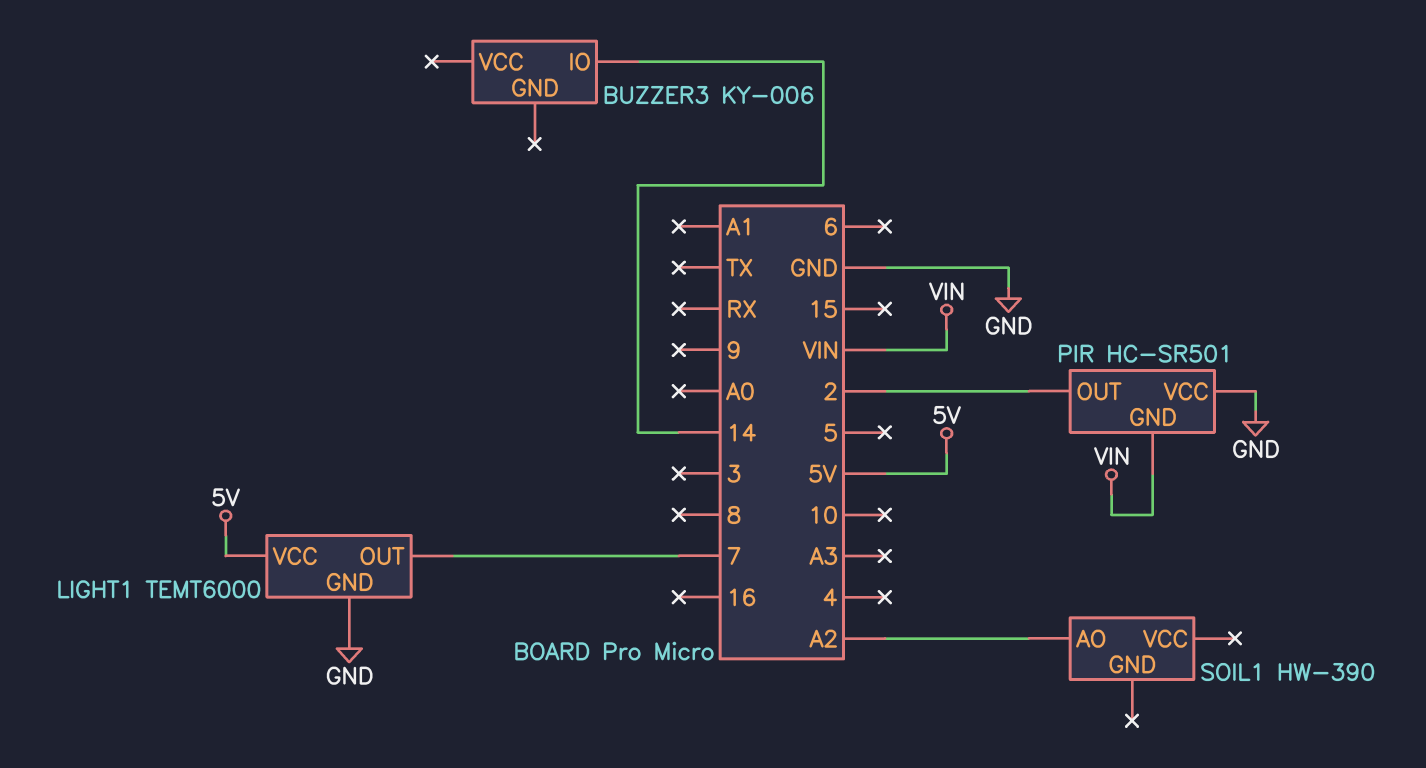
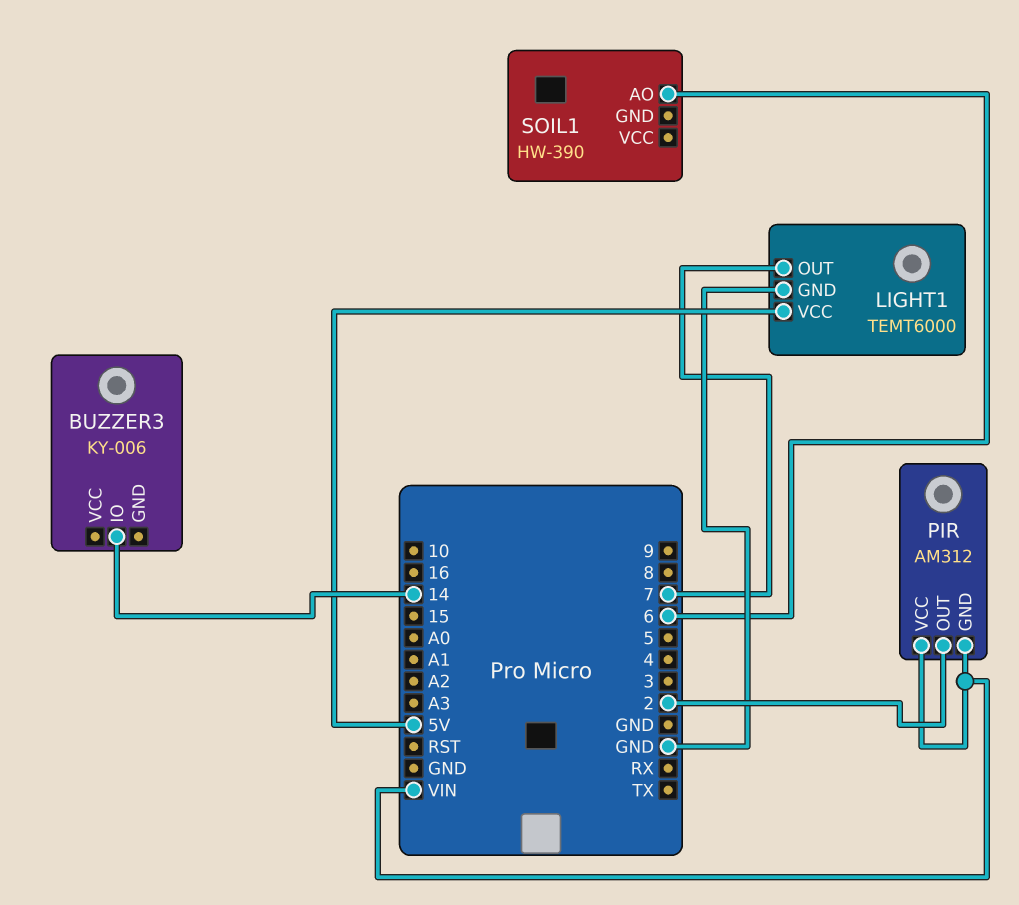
PIR: HC-SR501 -> AM312
PIR pin VCC: GND -> VIN
SOIL1 pin AO: A2 -> 6

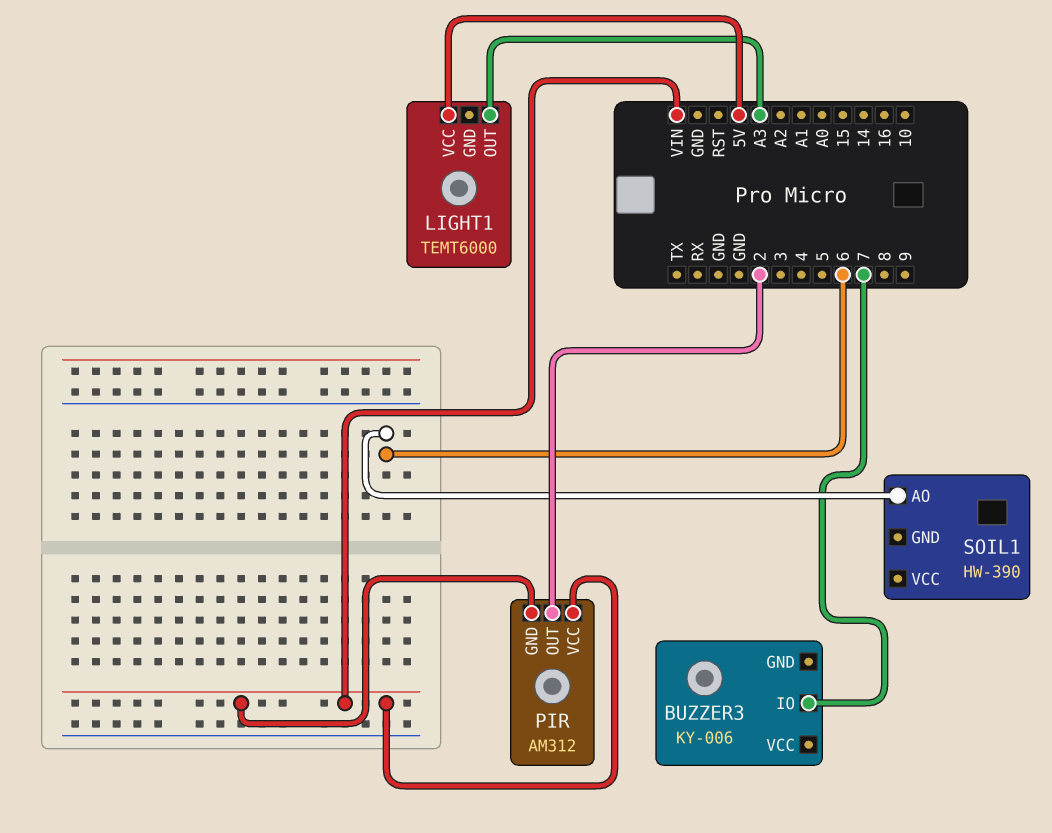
BUZZER3 pin IO: 14 -> 7
LIGHT1 pin GND: GND -> none
LIGHT1 pin OUT: 7 -> A3

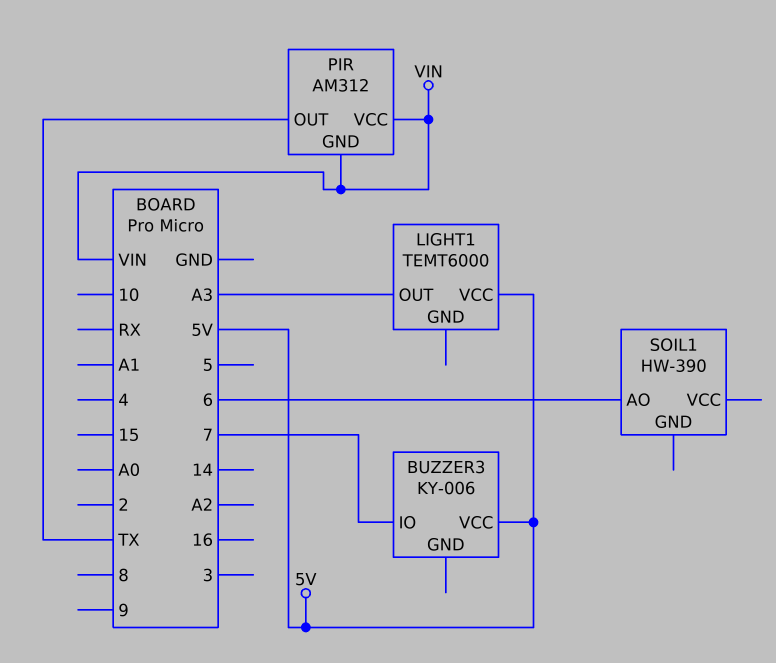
BUZZER3 pin VCC: none -> 5V
PIR pin OUT: 2 -> TX

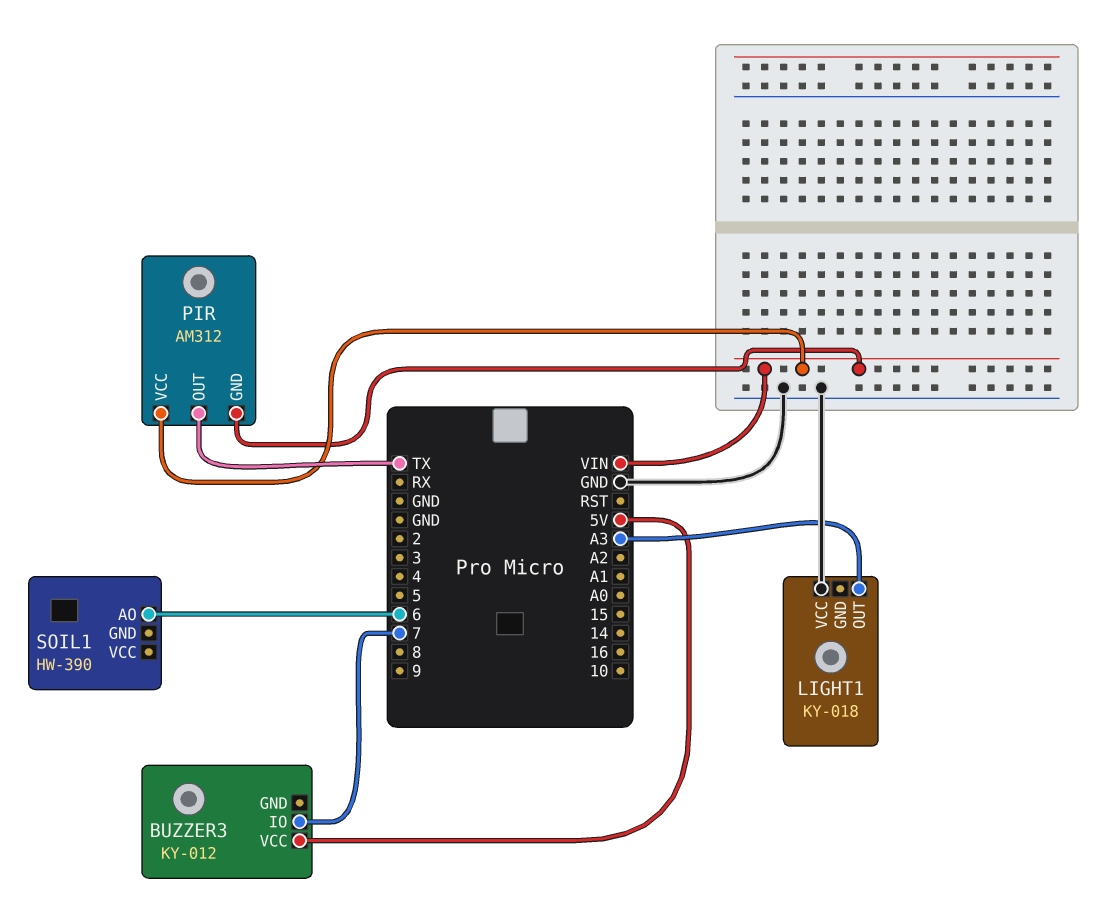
BUZZER3: KY-006 -> KY-012
LIGHT1: TEMT6000 -> KY-018
LIGHT1 pin VCC: 5V -> GND

